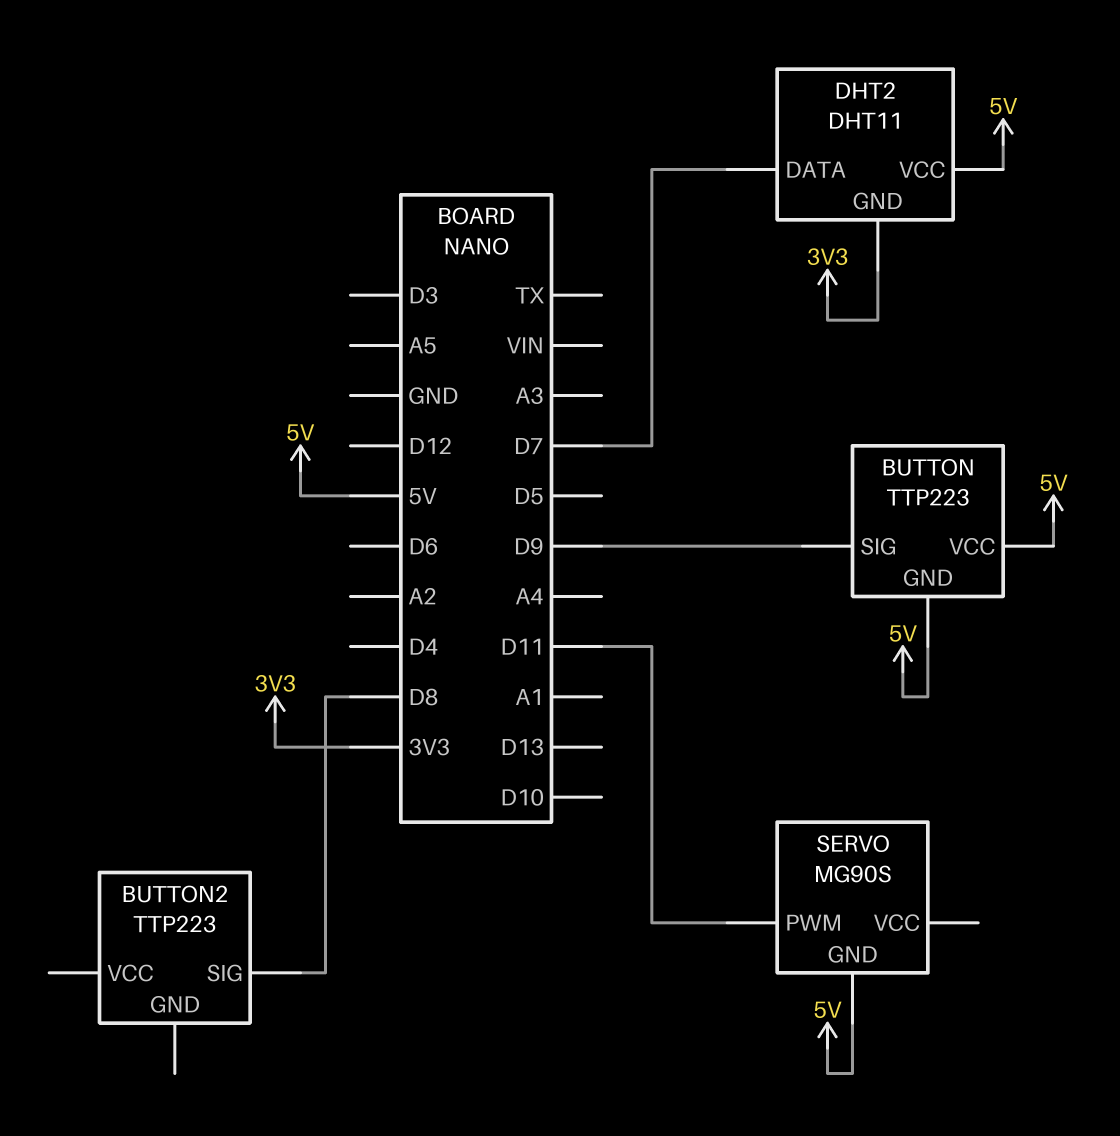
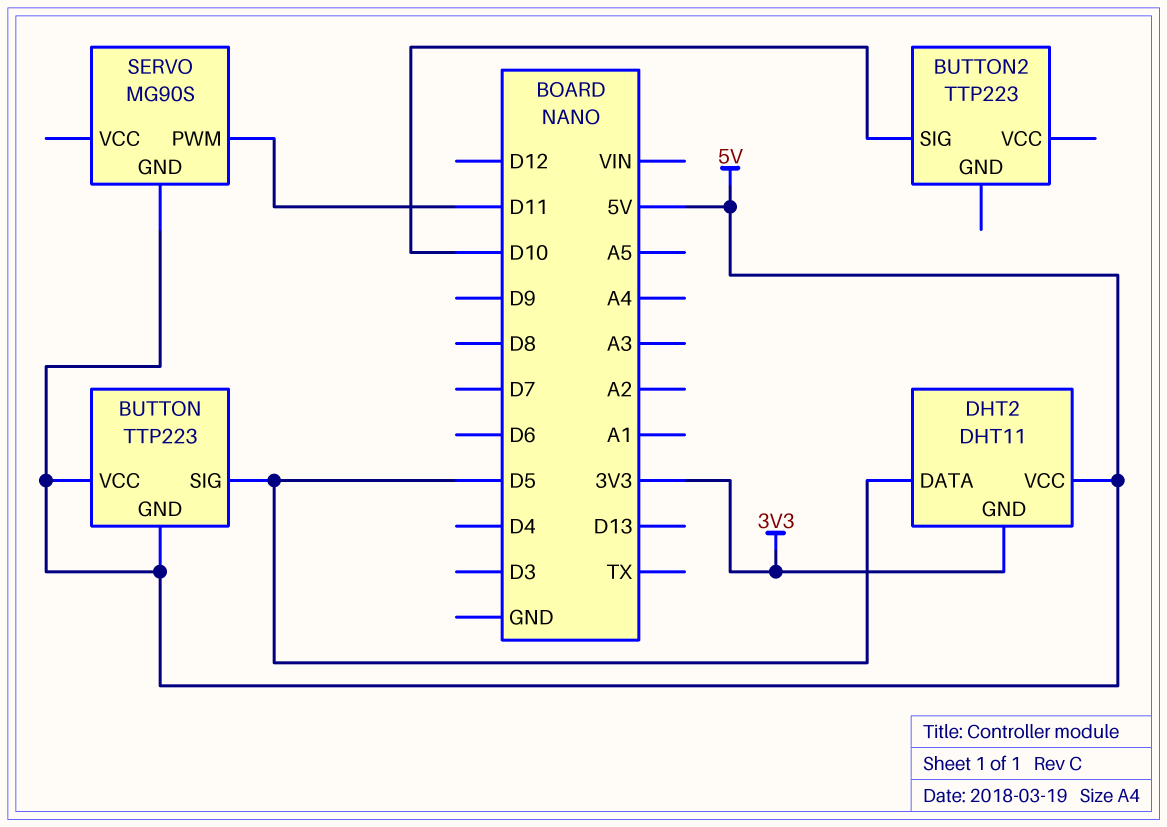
BUTTON pin SIG: D9 -> D5
BUTTON2 pin SIG: D8 -> D10
DHT2 pin DATA: D7 -> D5

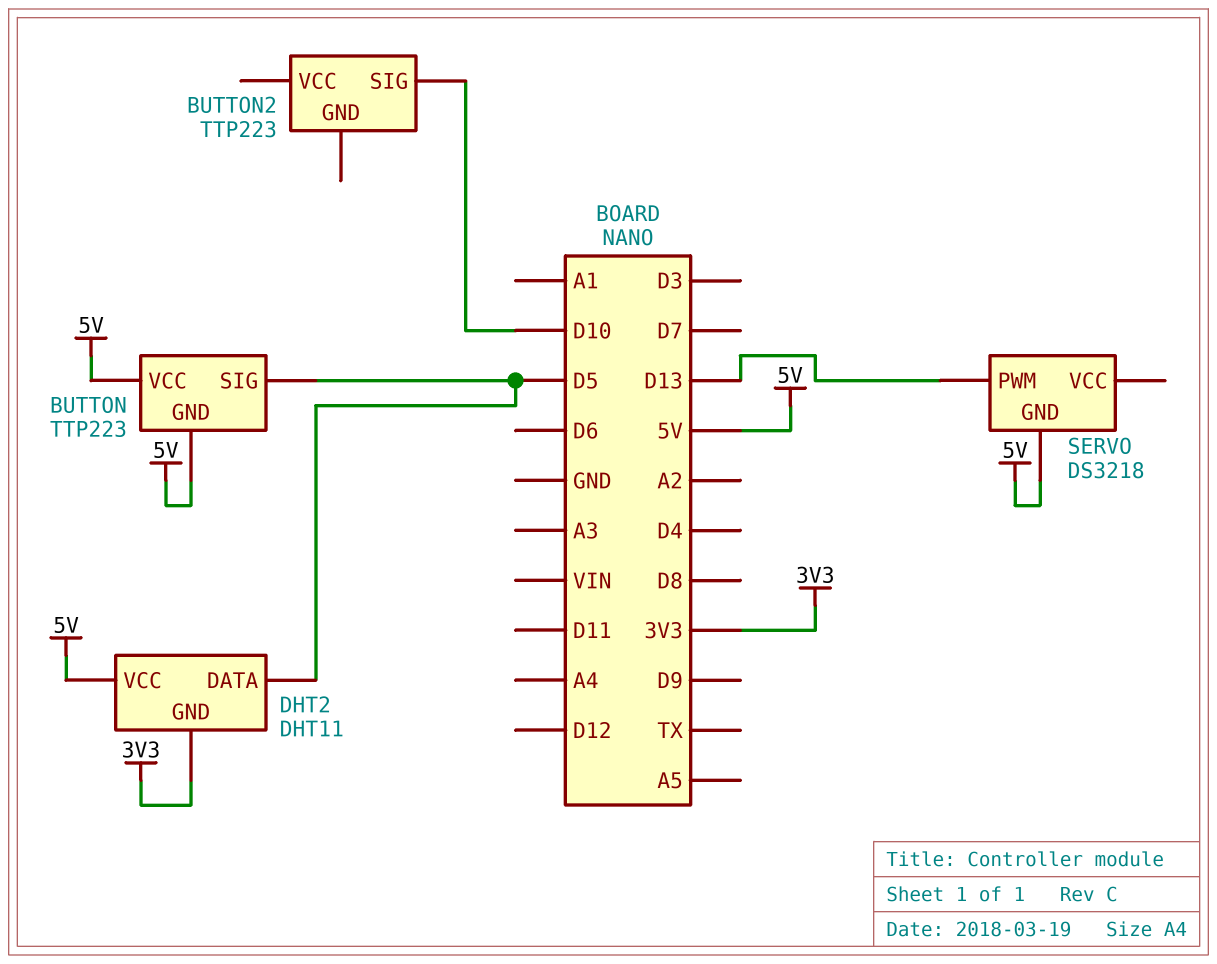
SERVO: MG90S -> DS3218
SERVO pin PWM: D11 -> D13

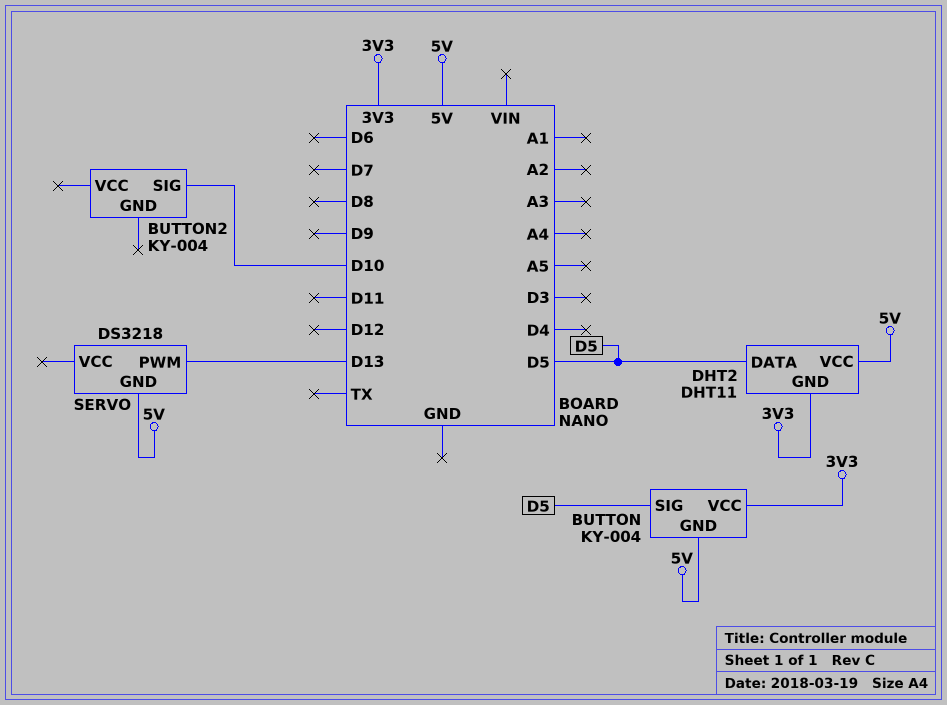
BUTTON: TTP223 -> KY-004
BUTTON pin VCC: 5V -> 3V3
BUTTON2: TTP223 -> KY-004

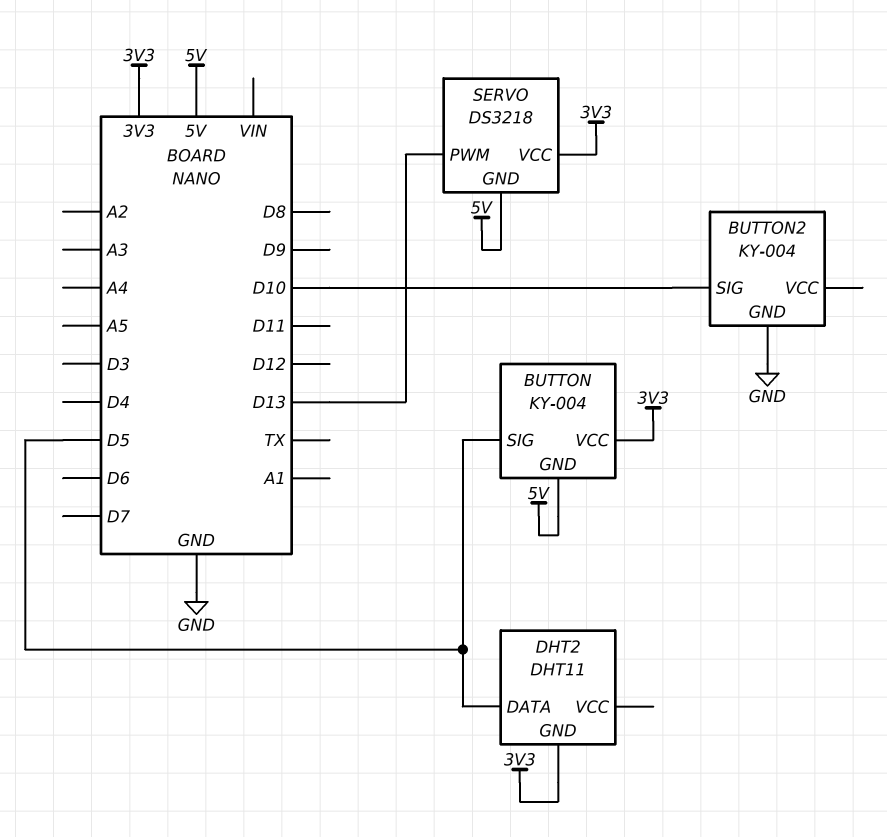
BUTTON2 pin GND: none -> GND
DHT2 pin VCC: 5V -> none
SERVO pin VCC: none -> 3V3

